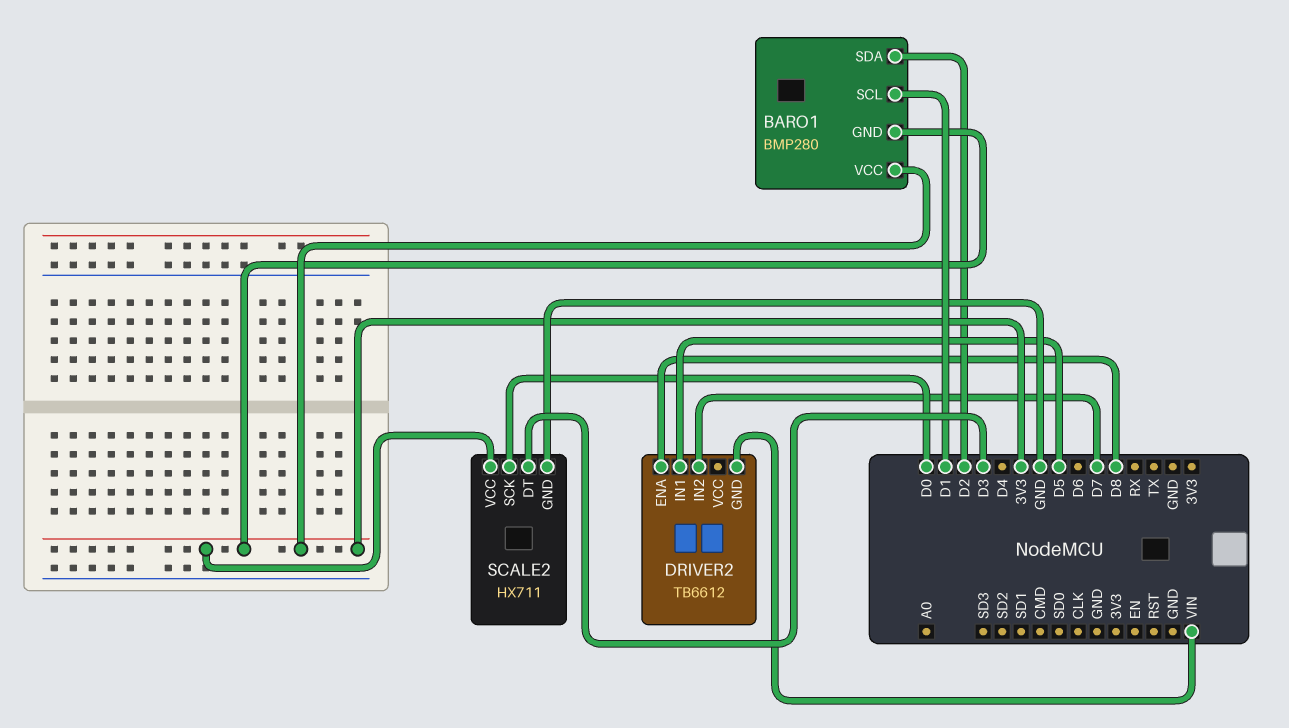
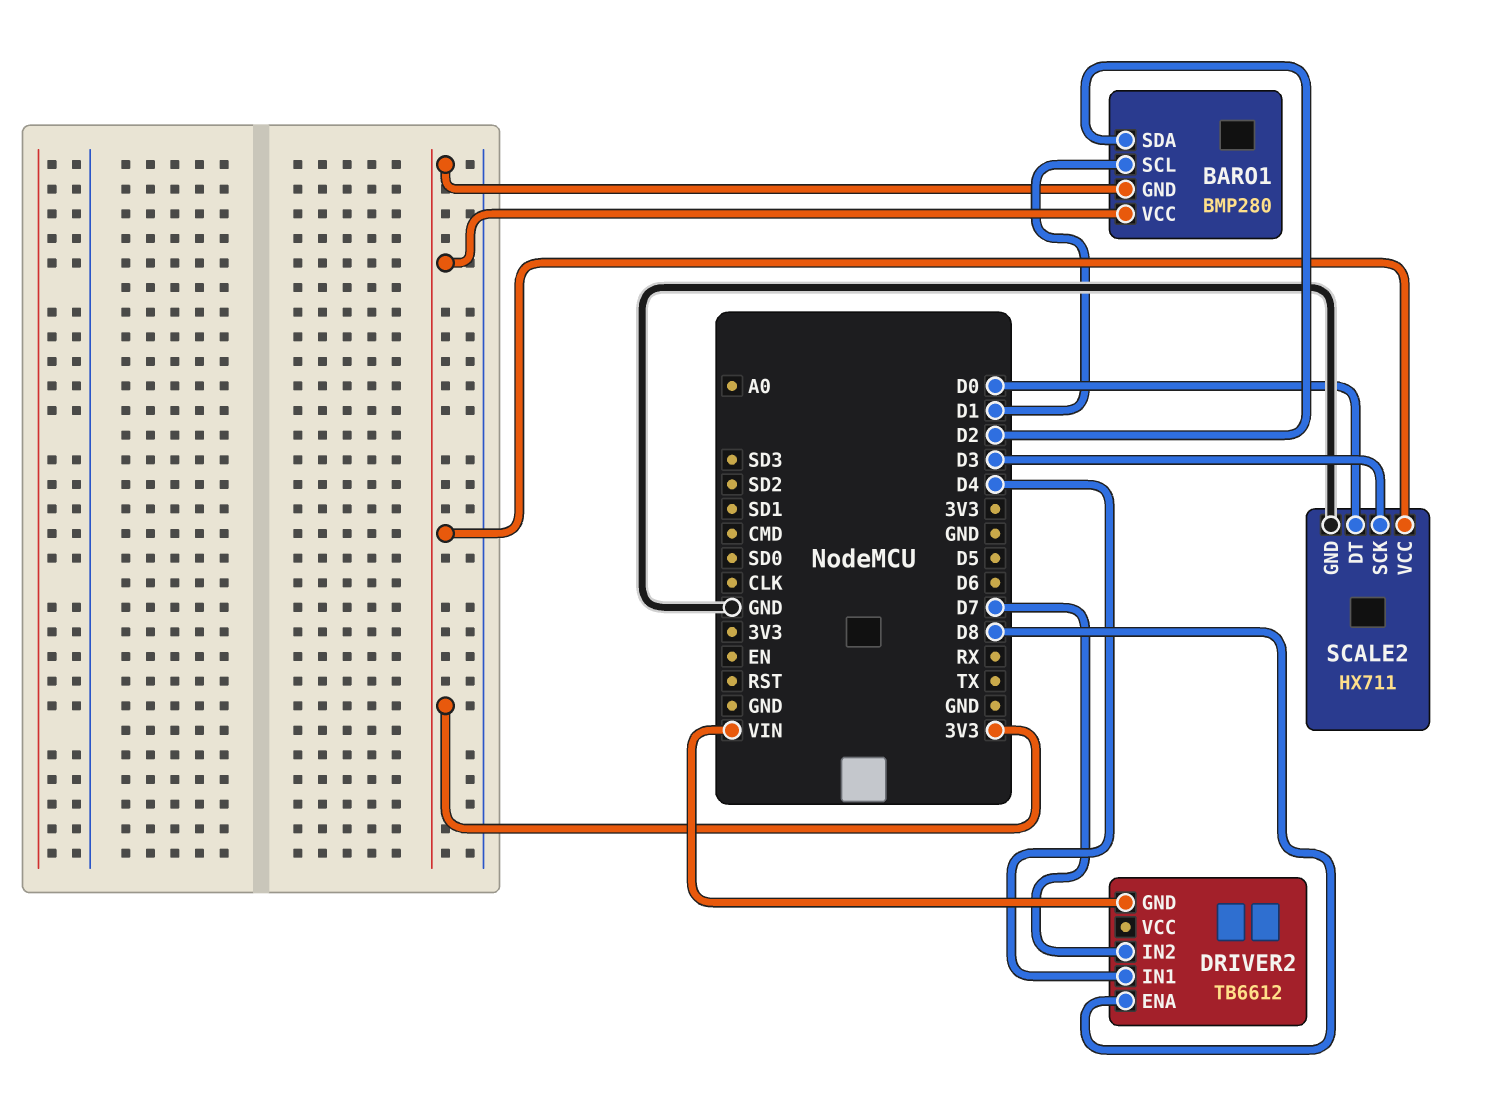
DRIVER2 pin IN1: D5 -> D4
SCALE2 pin DT: D3 -> D0
SCALE2 pin SCK: D0 -> D3

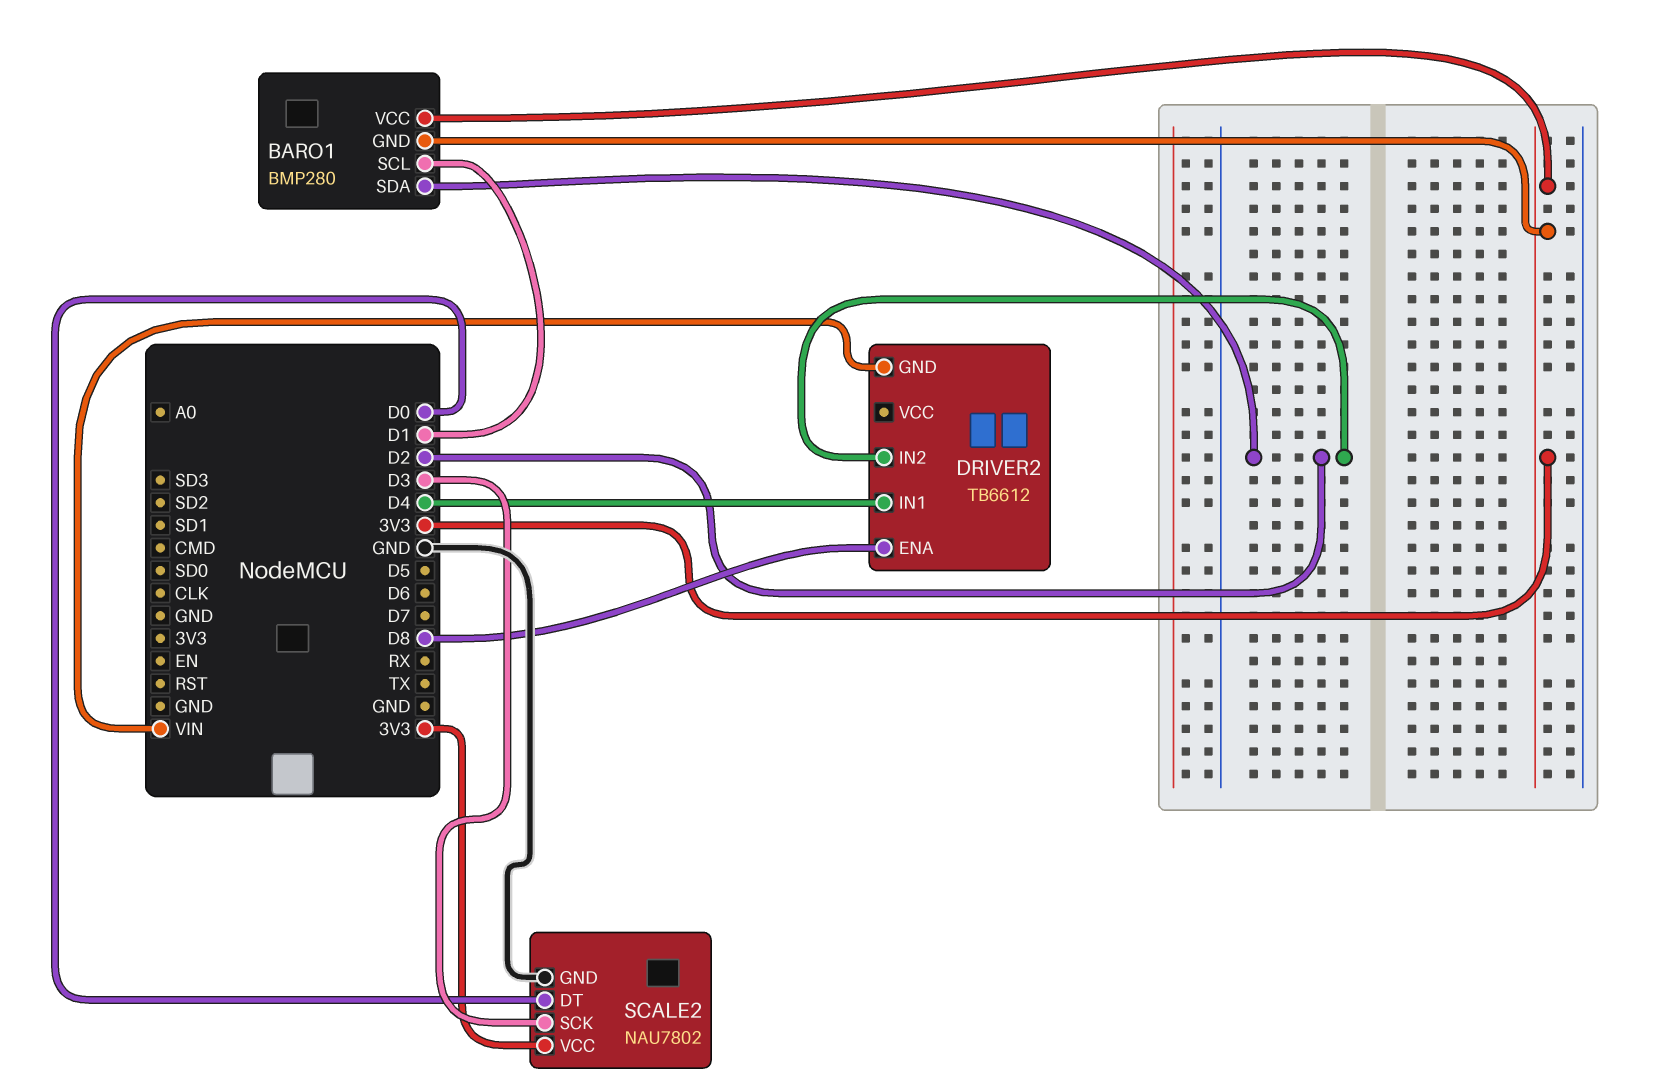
DRIVER2 pin IN2: D7 -> D2
SCALE2: HX711 -> NAU7802

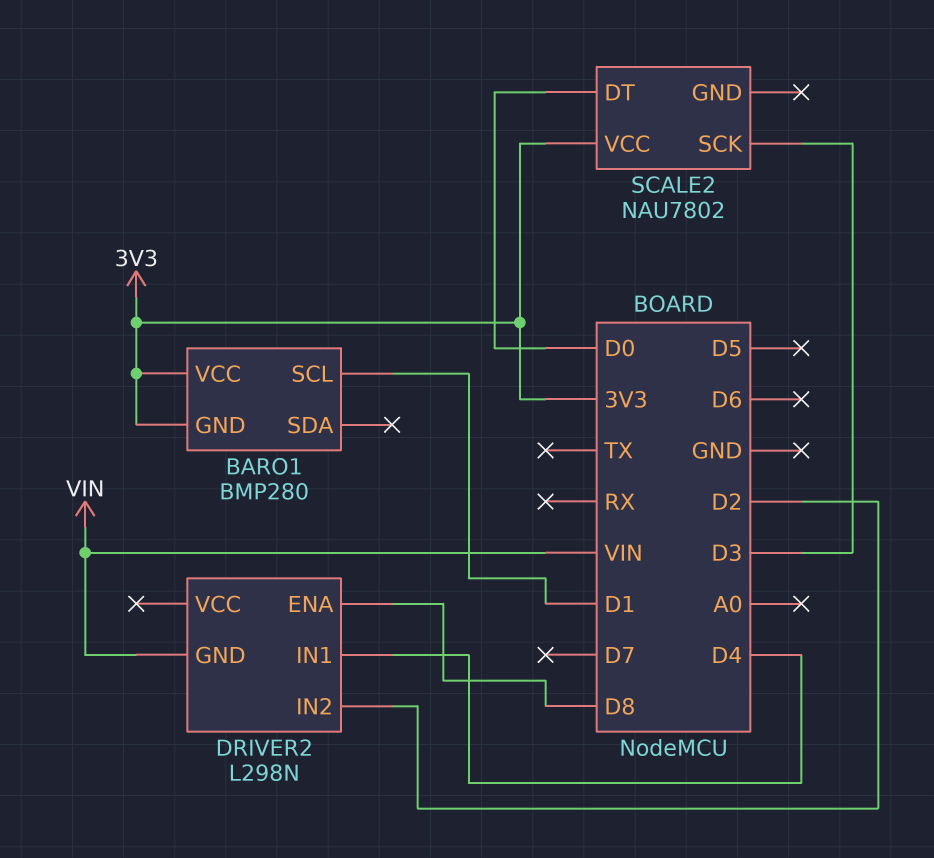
BARO1 pin SDA: D2 -> none
DRIVER2: TB6612 -> L298N
SCALE2 pin GND: GND -> none

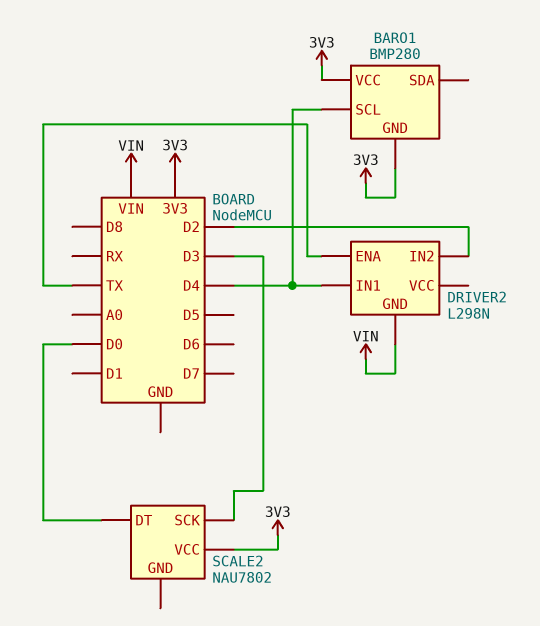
BARO1 pin SCL: D1 -> D4
DRIVER2 pin ENA: D8 -> TX

